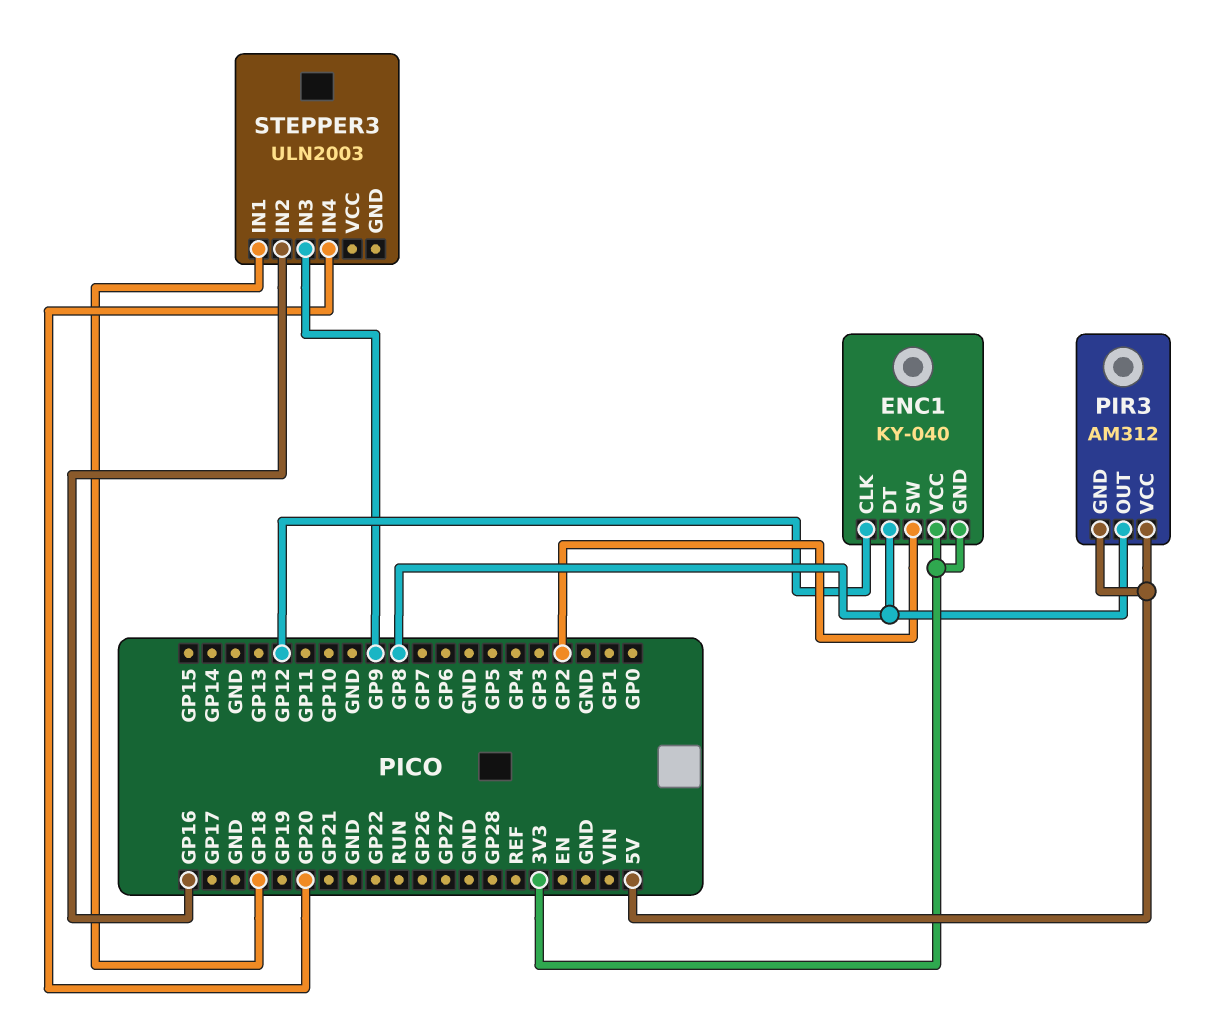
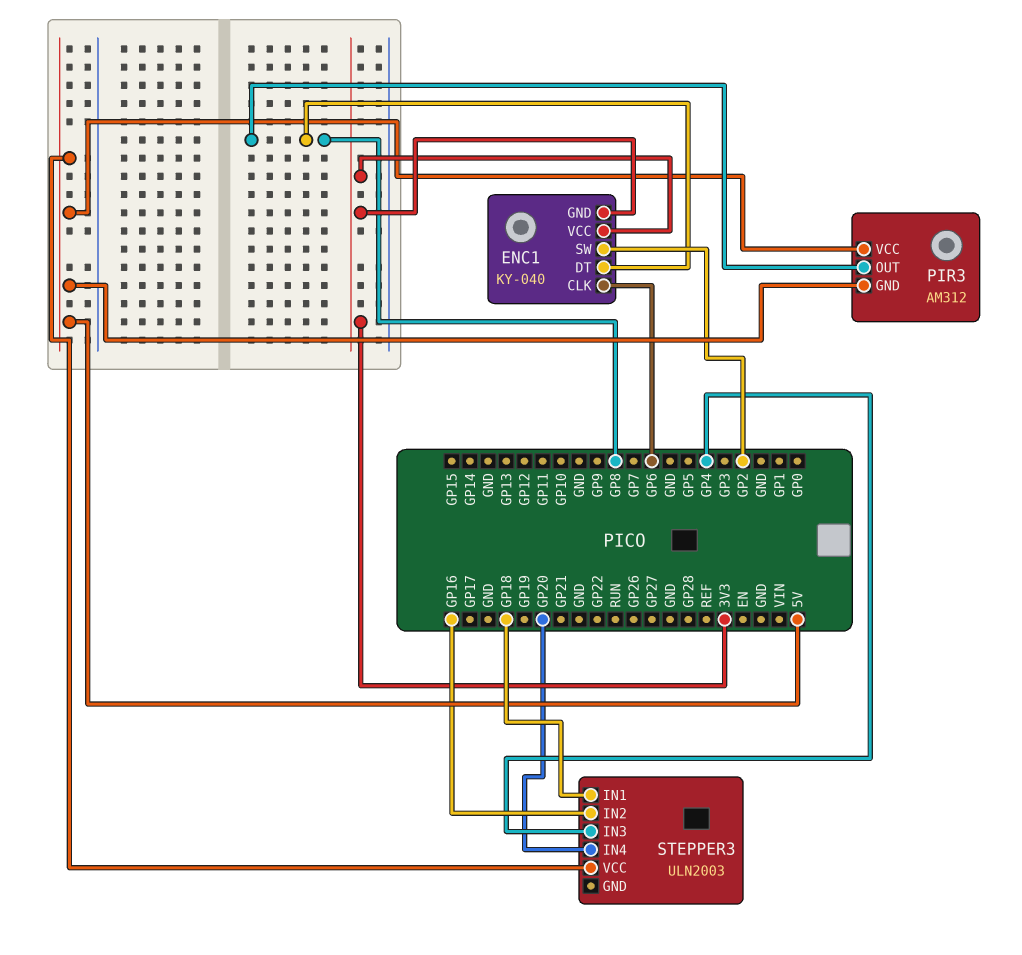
ENC1 pin CLK: GP12 -> GP6
STEPPER3 pin IN3: GP9 -> GP4
STEPPER3 pin VCC: none -> 5V

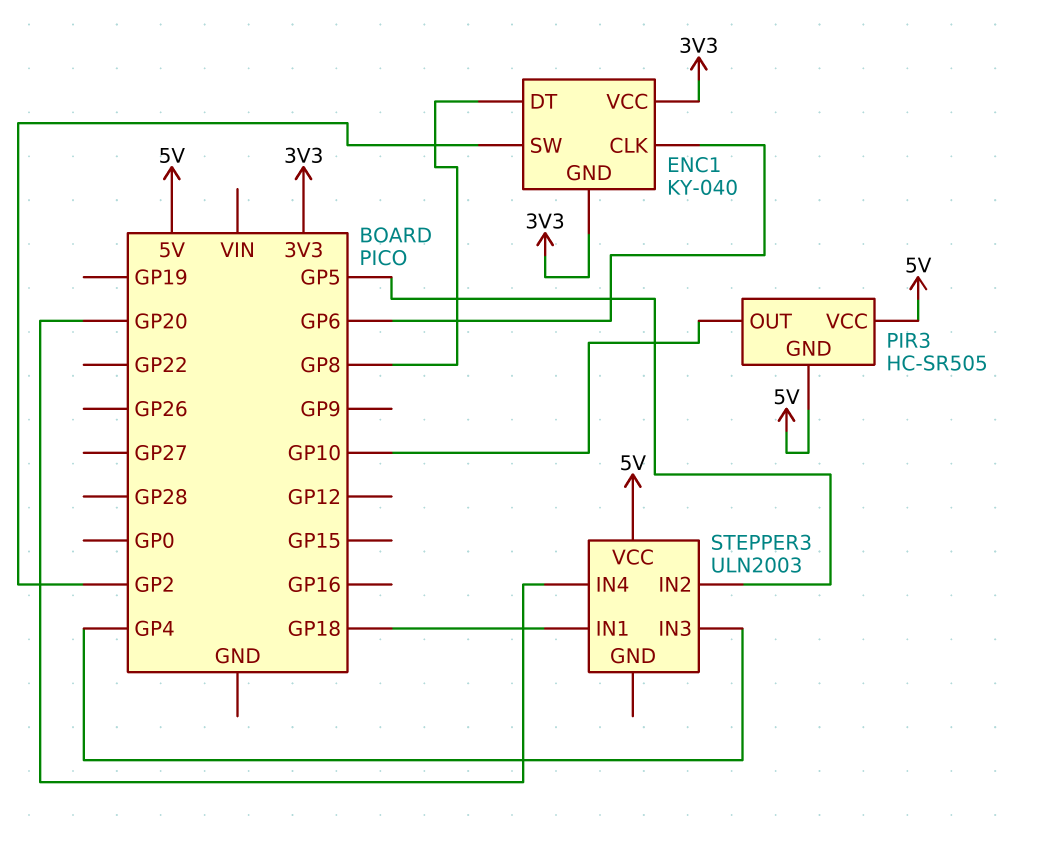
PIR3: AM312 -> HC-SR505
PIR3 pin OUT: GP8 -> GP10
STEPPER3 pin IN2: GP16 -> GP5

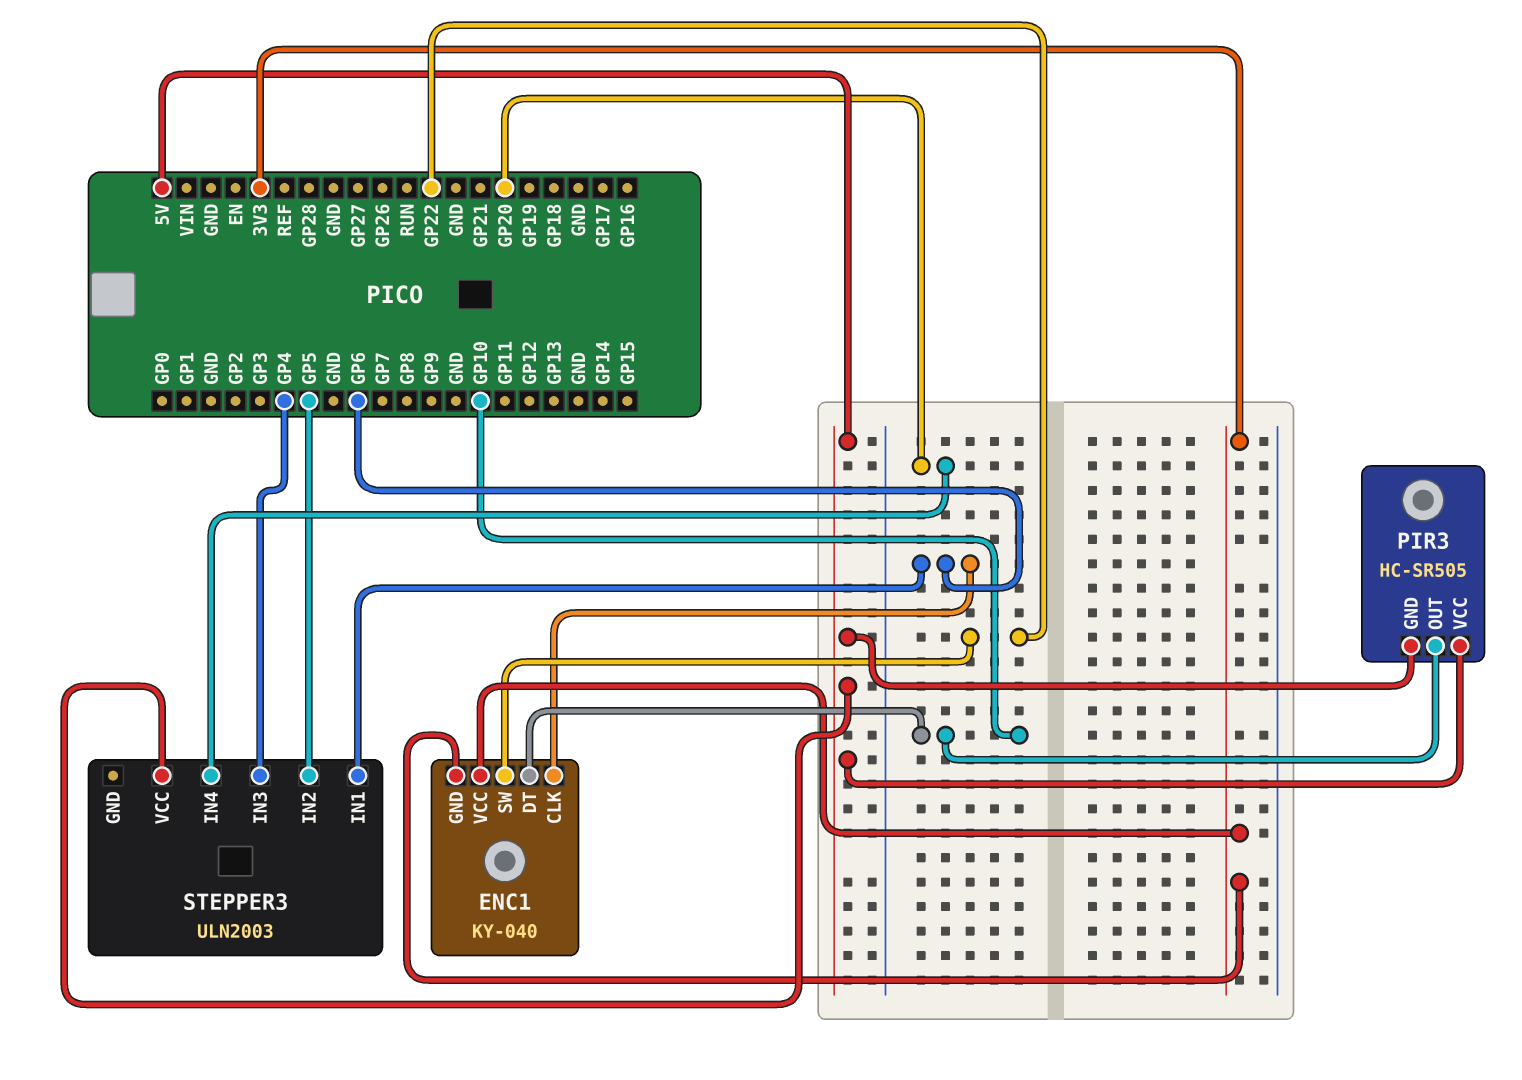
ENC1 pin DT: GP8 -> GP10
ENC1 pin SW: GP2 -> GP22
STEPPER3 pin IN1: GP18 -> GP6

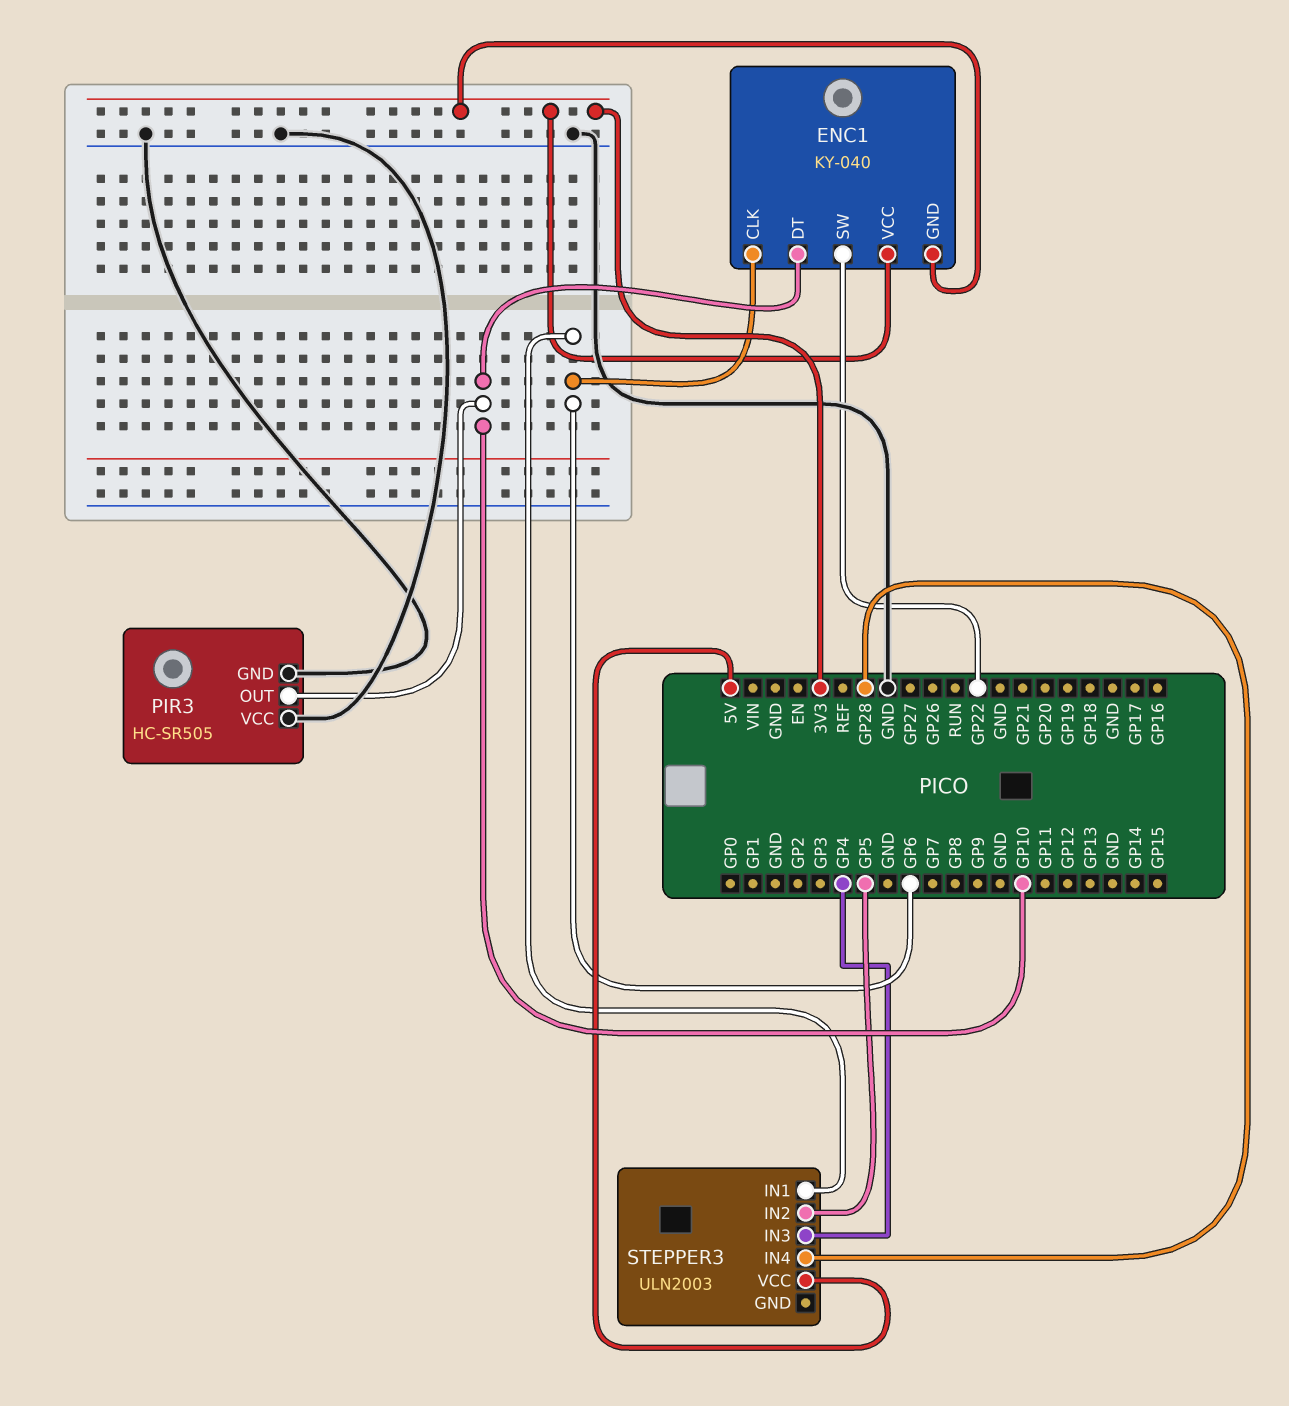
PIR3 pin GND: 5V -> GND
PIR3 pin VCC: 5V -> GND
STEPPER3 pin IN4: GP20 -> GP28

